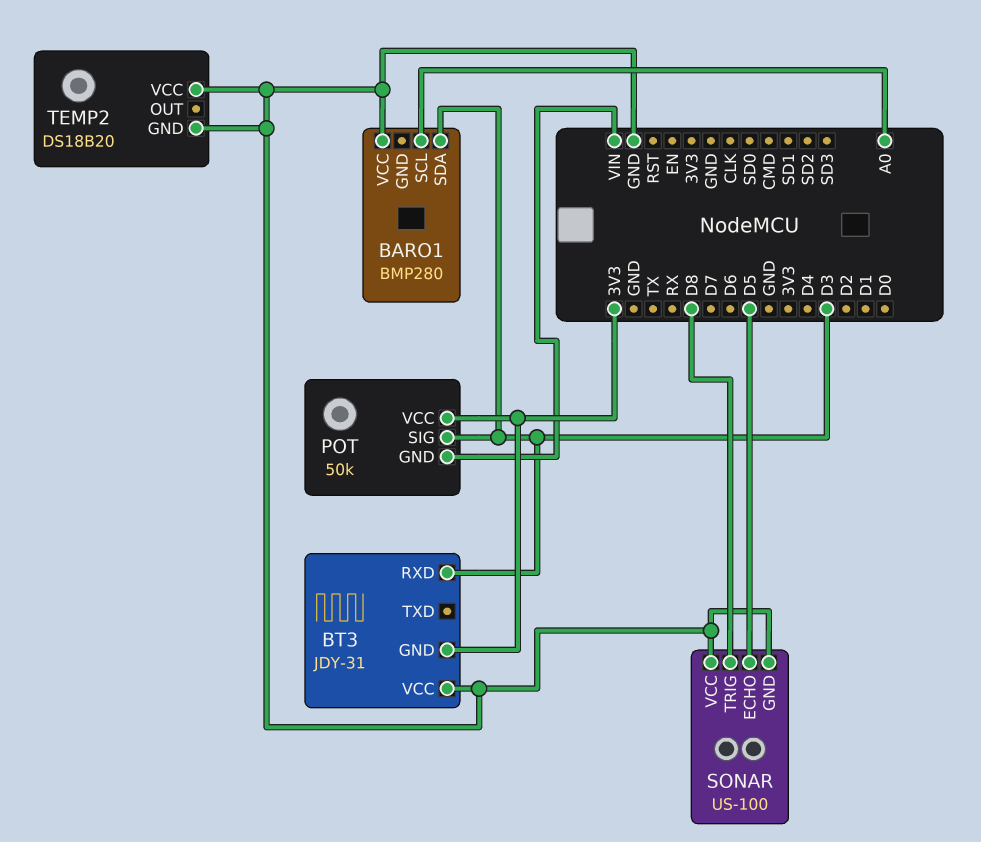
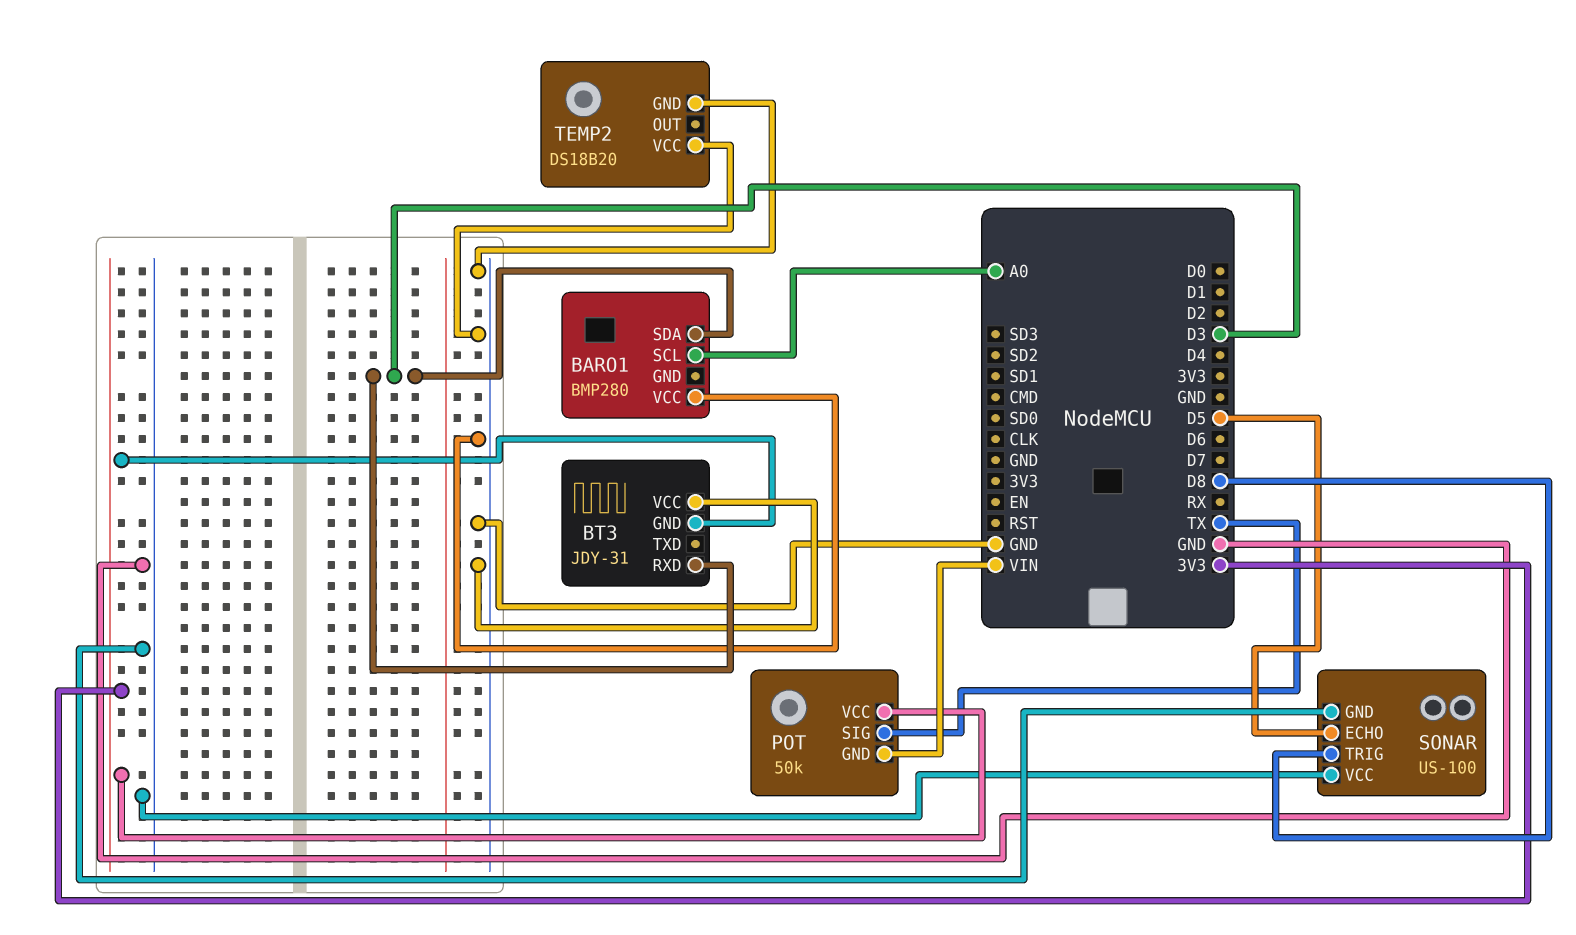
POT pin SIG: D3 -> TX

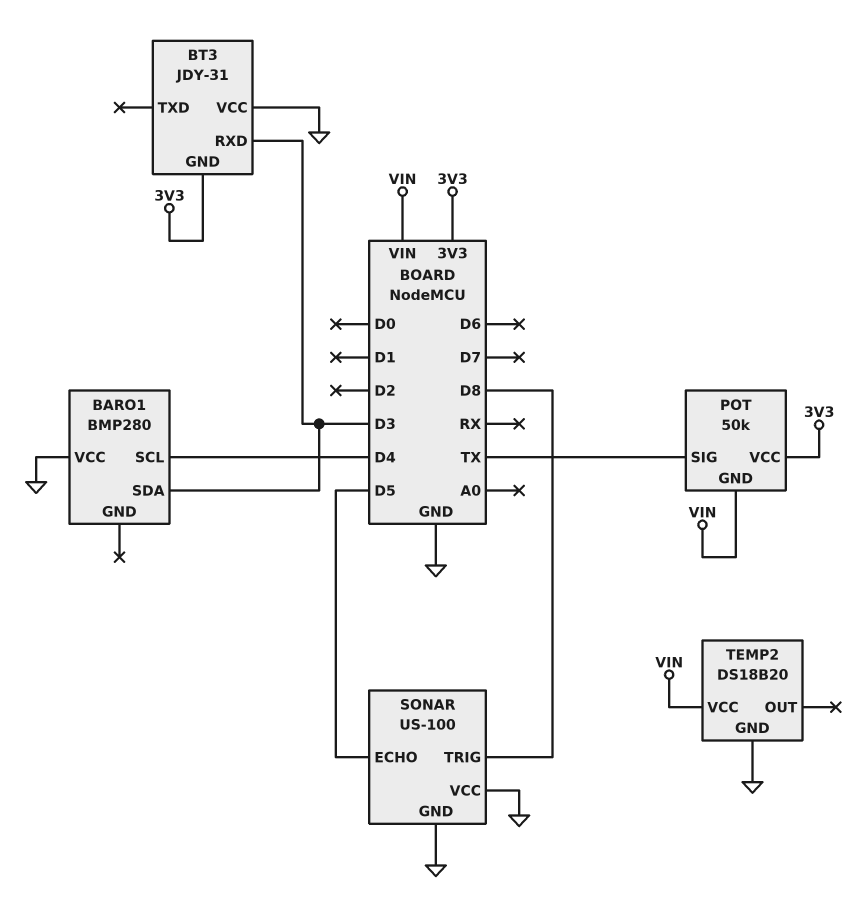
BARO1 pin SCL: A0 -> D4
TEMP2 pin VCC: GND -> VIN

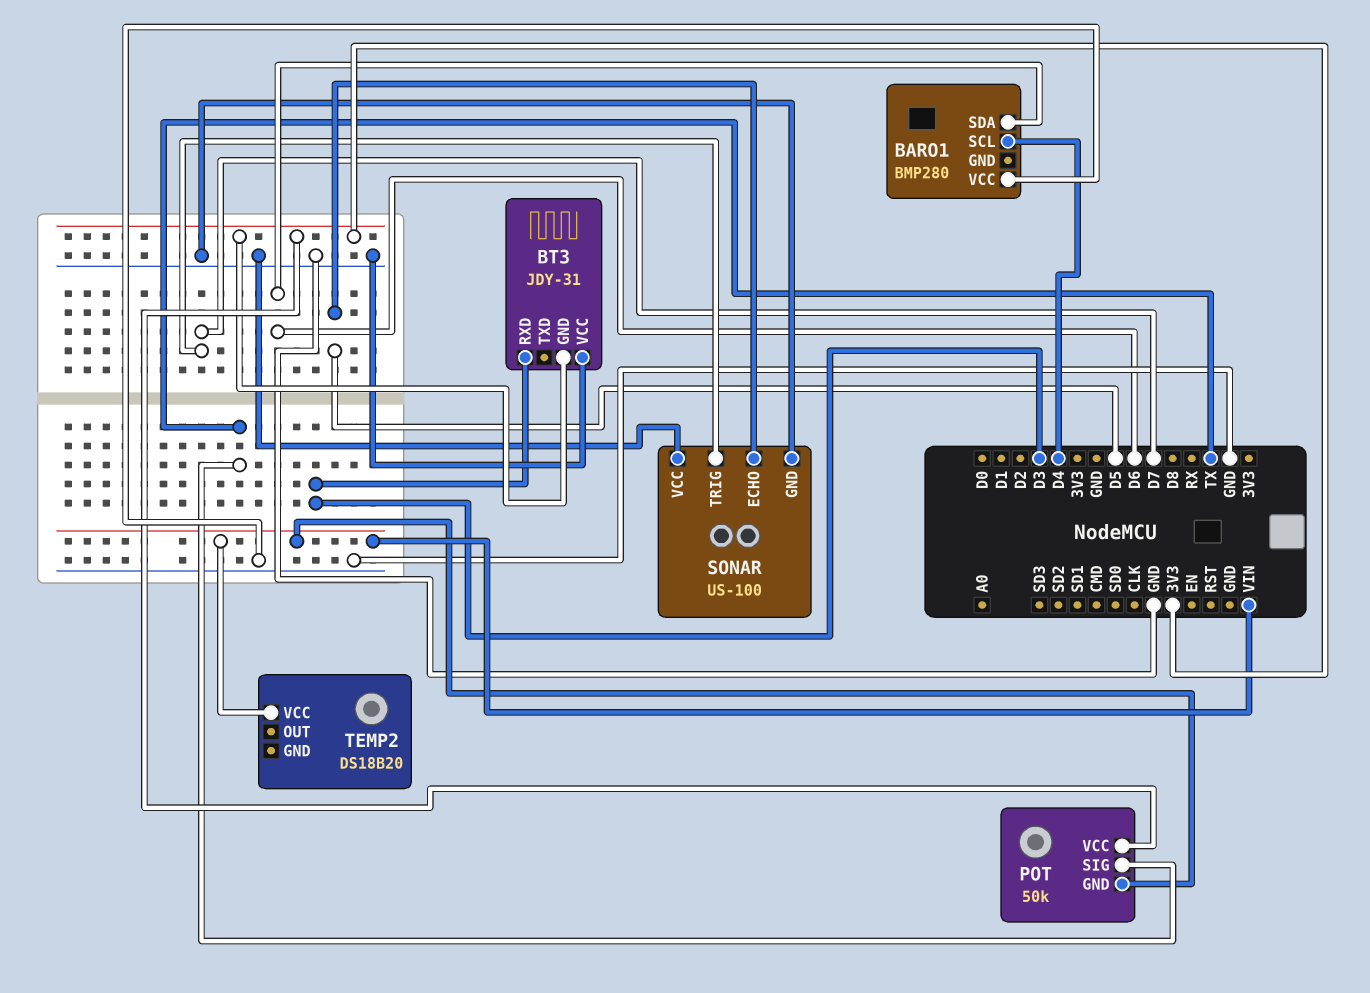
BARO1 pin SDA: D3 -> D6
SONAR pin TRIG: D8 -> D7
TEMP2 pin GND: GND -> none

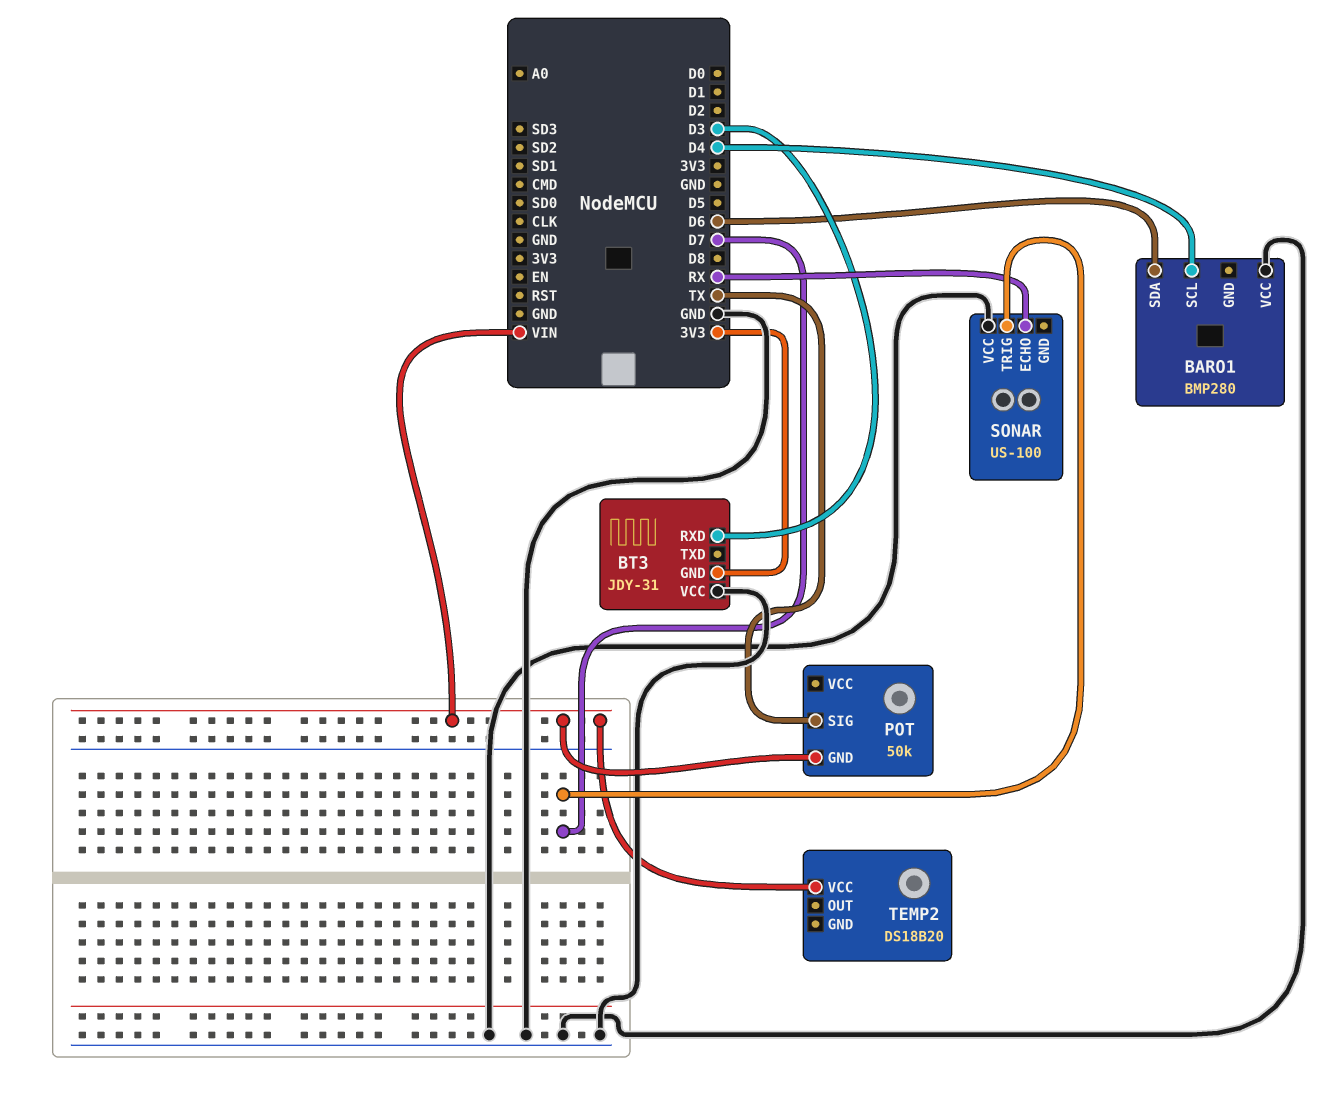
POT pin VCC: 3V3 -> none
SONAR pin ECHO: D5 -> RX
SONAR pin GND: GND -> none

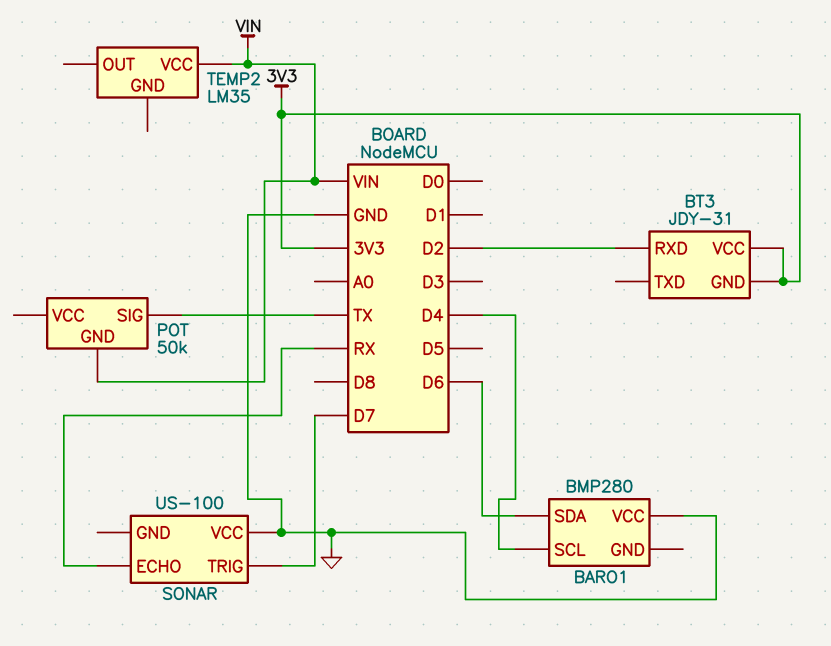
BT3 pin RXD: D3 -> D2
BT3 pin VCC: GND -> 3V3
TEMP2: DS18B20 -> LM35

